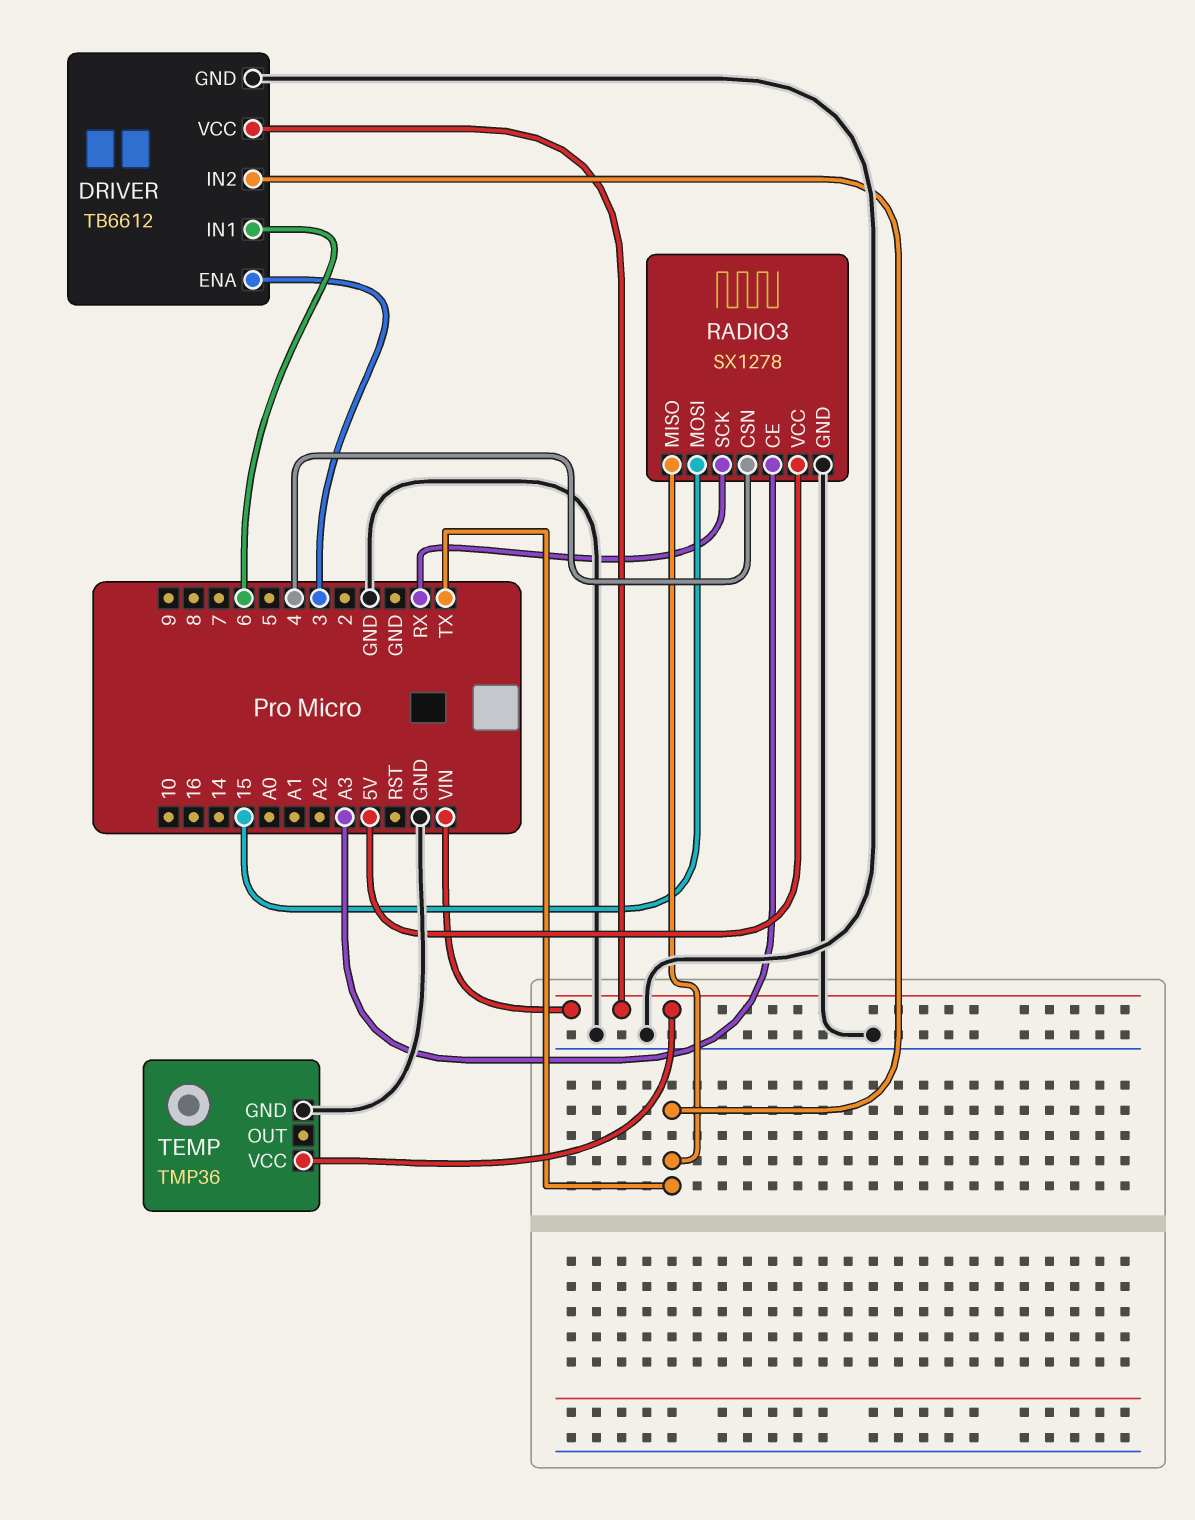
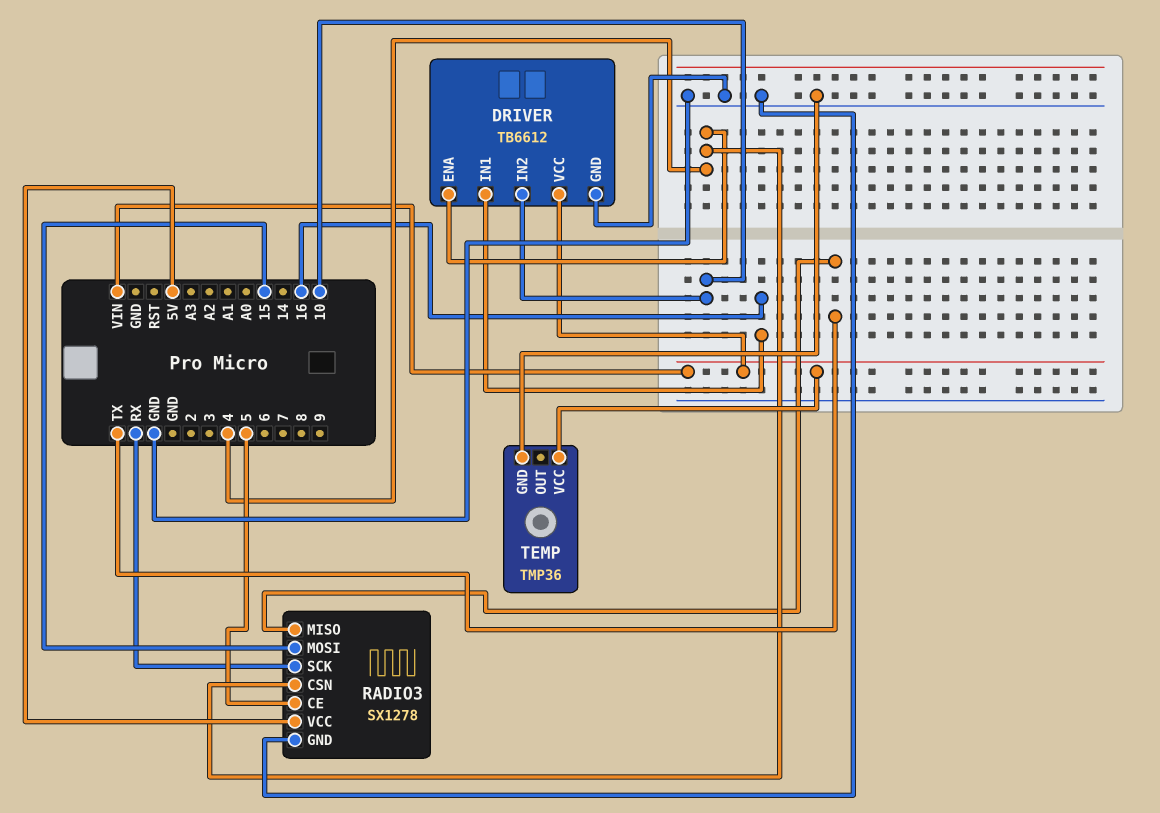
DRIVER pin ENA: 3 -> 4
DRIVER pin IN1: 6 -> 16
DRIVER pin IN2: TX -> 10
RADIO3 pin CE: A3 -> 5

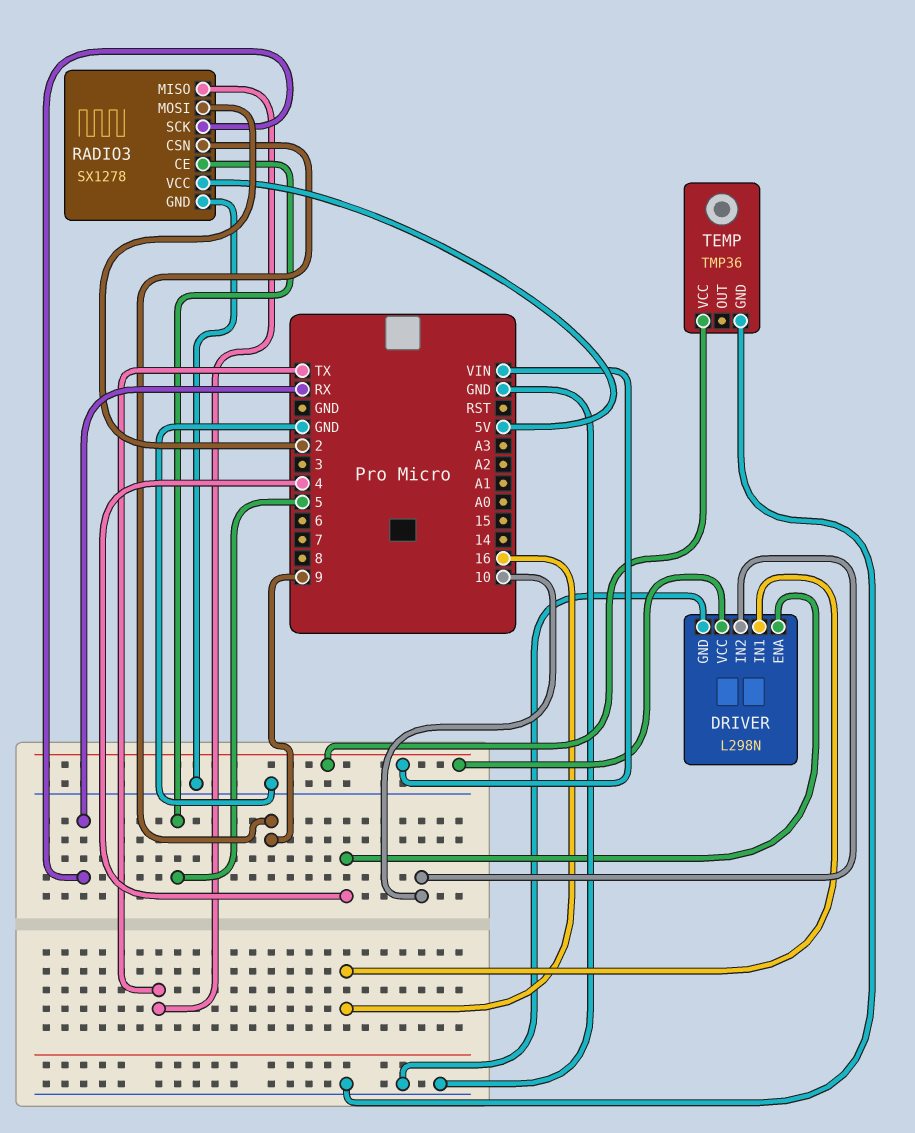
DRIVER: TB6612 -> L298N
RADIO3 pin CSN: 4 -> 9
RADIO3 pin MOSI: 15 -> 2

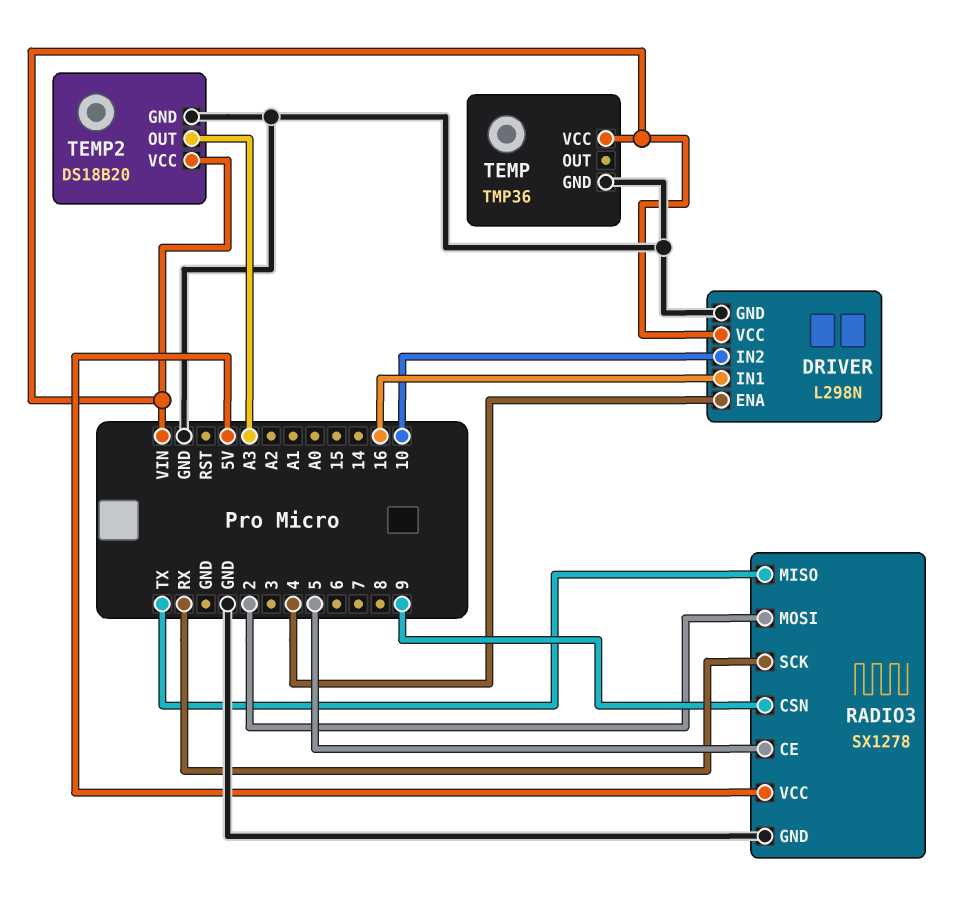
TEMP2: none -> DS18B20
TEMP2 pin GND: none -> GND
TEMP2 pin OUT: none -> A3
TEMP2 pin VCC: none -> VIN

